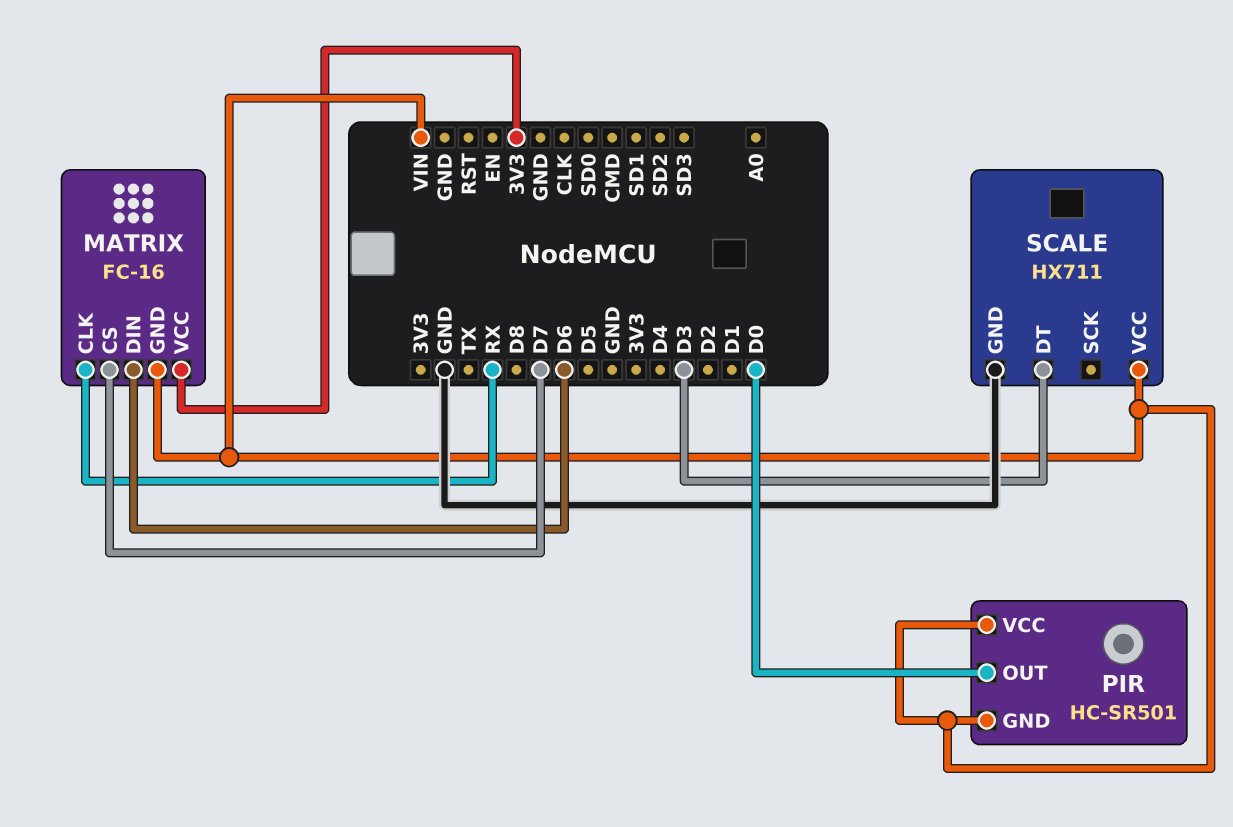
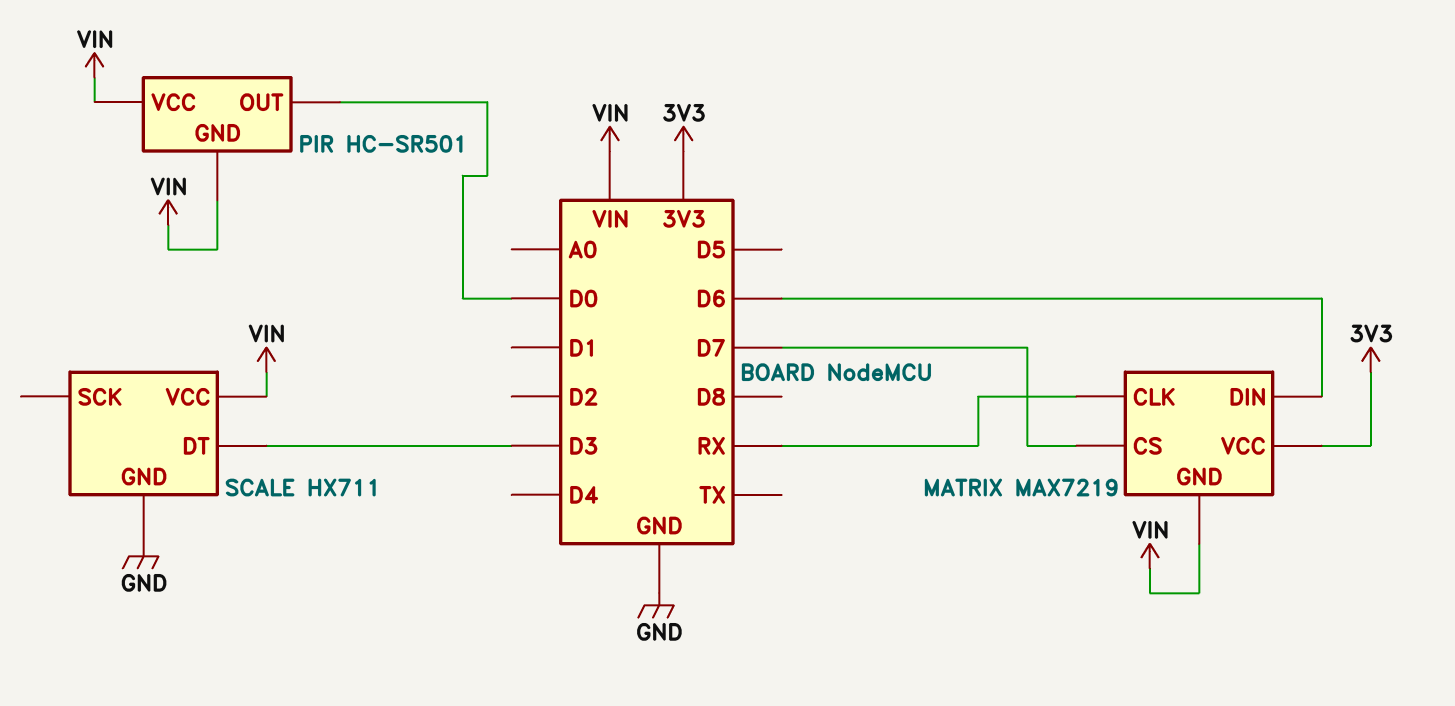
MATRIX: FC-16 -> MAX7219

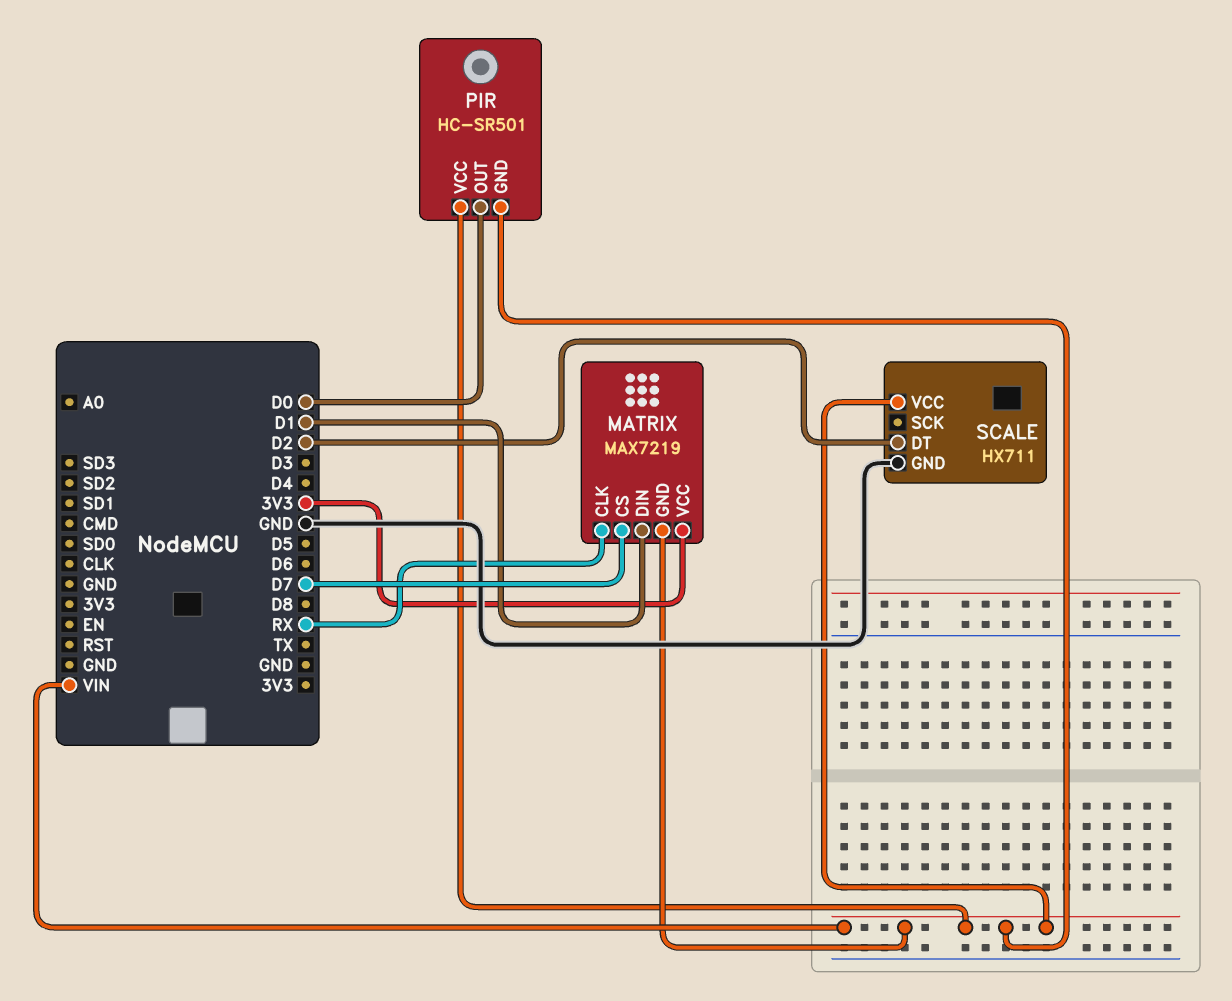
MATRIX pin DIN: D6 -> D1
SCALE pin DT: D3 -> D2

